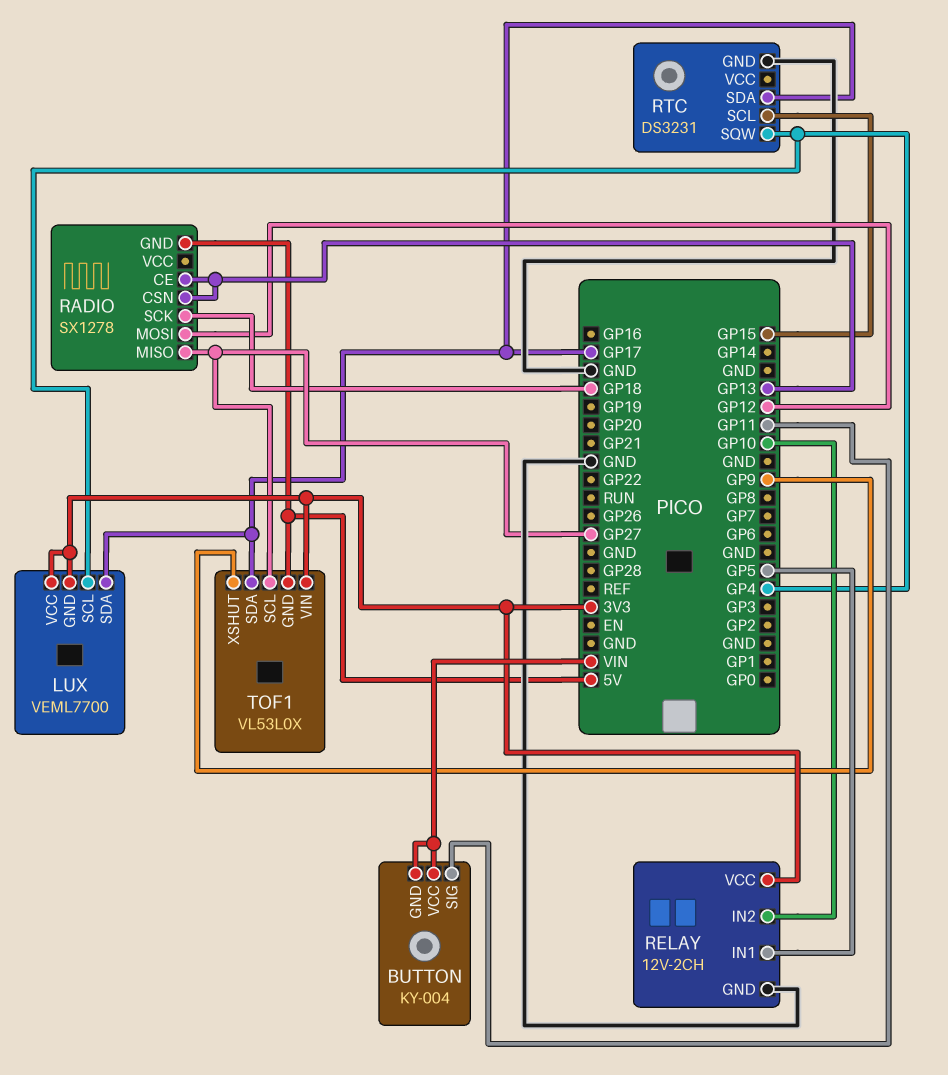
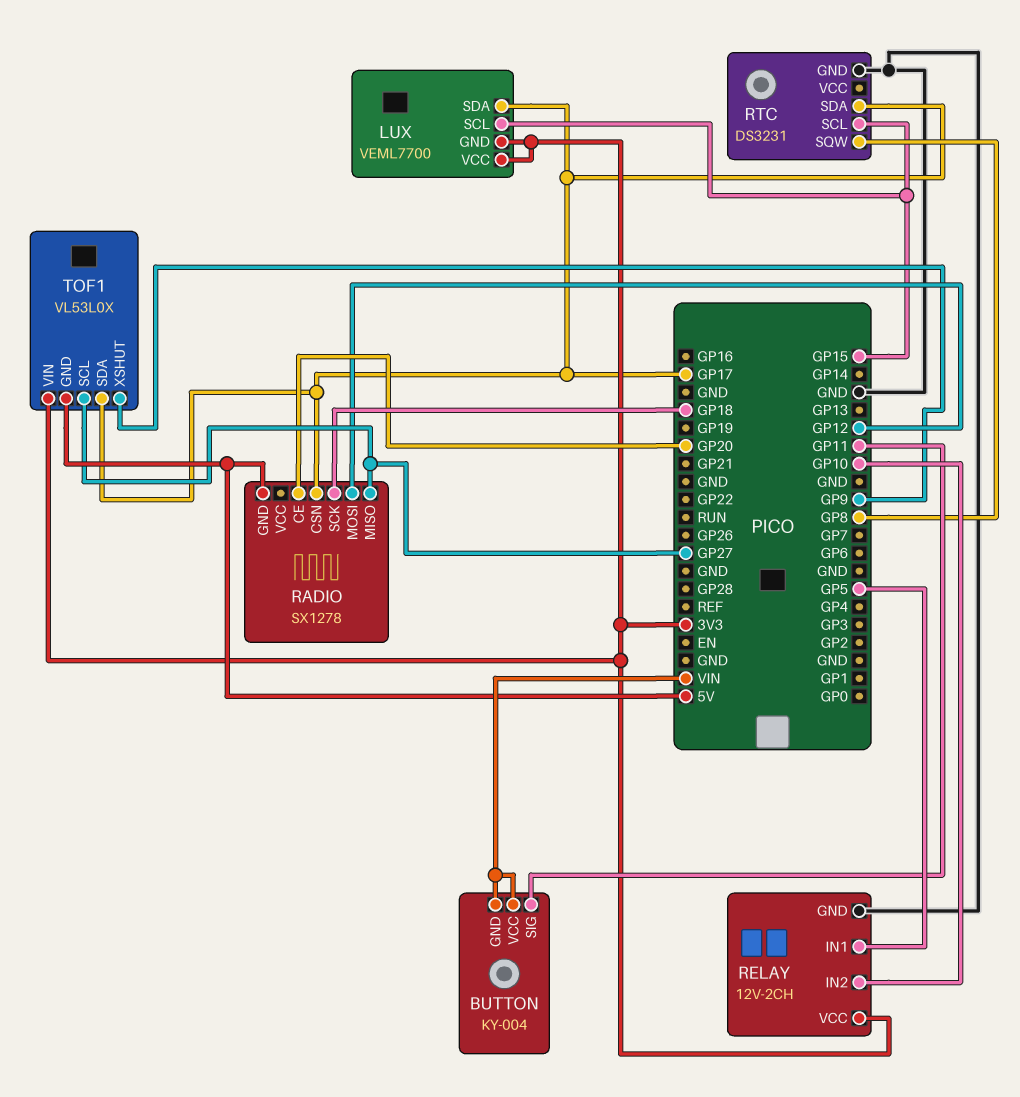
LUX pin SCL: GP4 -> GP15
RADIO pin CE: GP13 -> GP20
RADIO pin CSN: GP13 -> GP17
RTC pin SQW: GP4 -> GP8

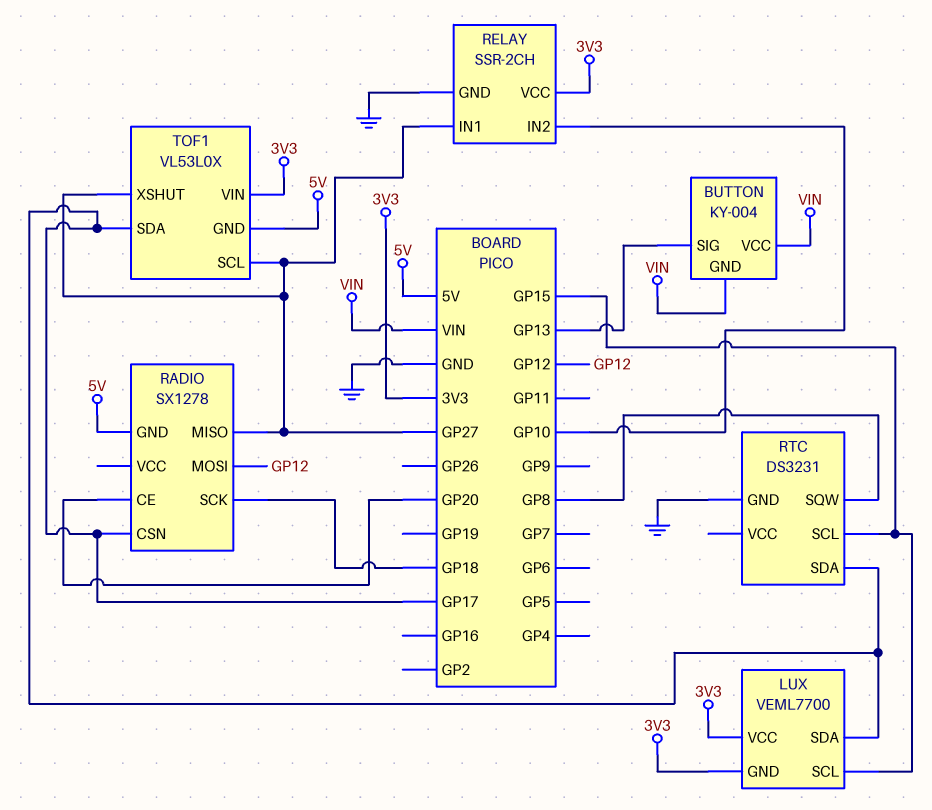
BUTTON pin SIG: GP11 -> GP13
RELAY: 12V-2CH -> SSR-2CH
RELAY pin IN1: GP5 -> GP27
TOF1 pin XSHUT: GP9 -> GP27

